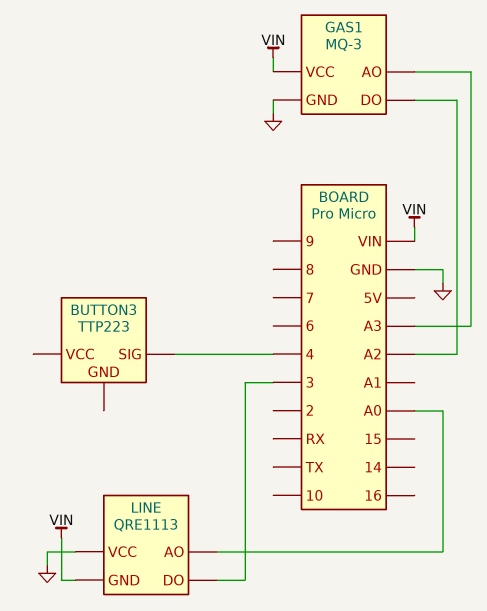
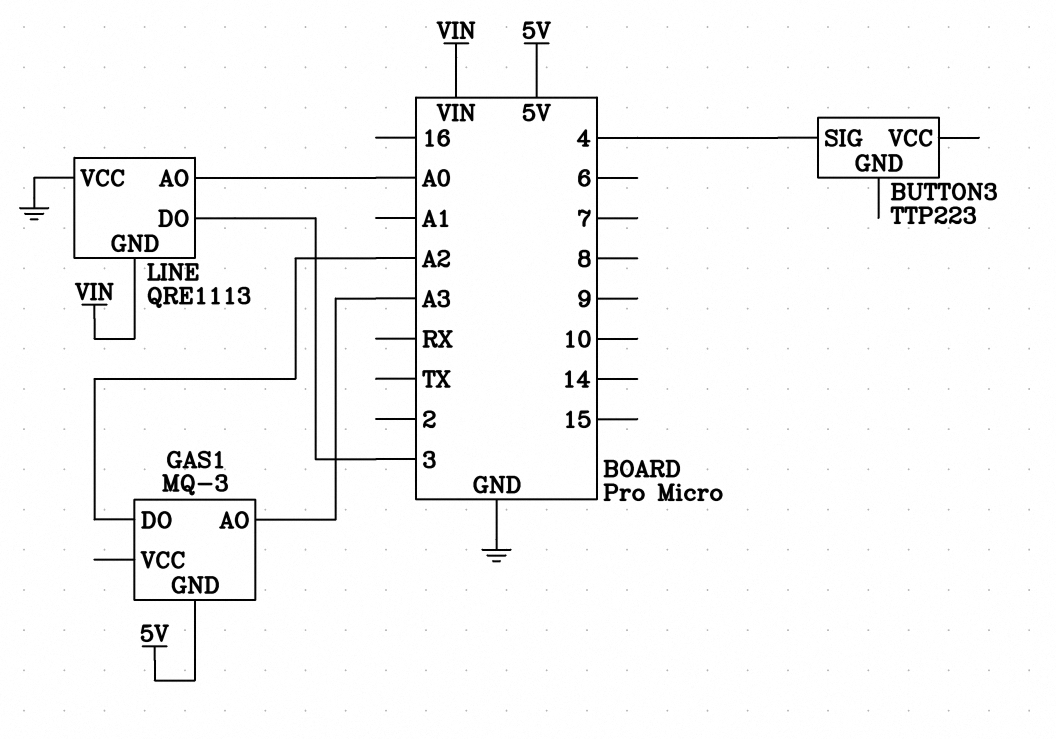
GAS1 pin GND: GND -> 5V
GAS1 pin VCC: VIN -> none

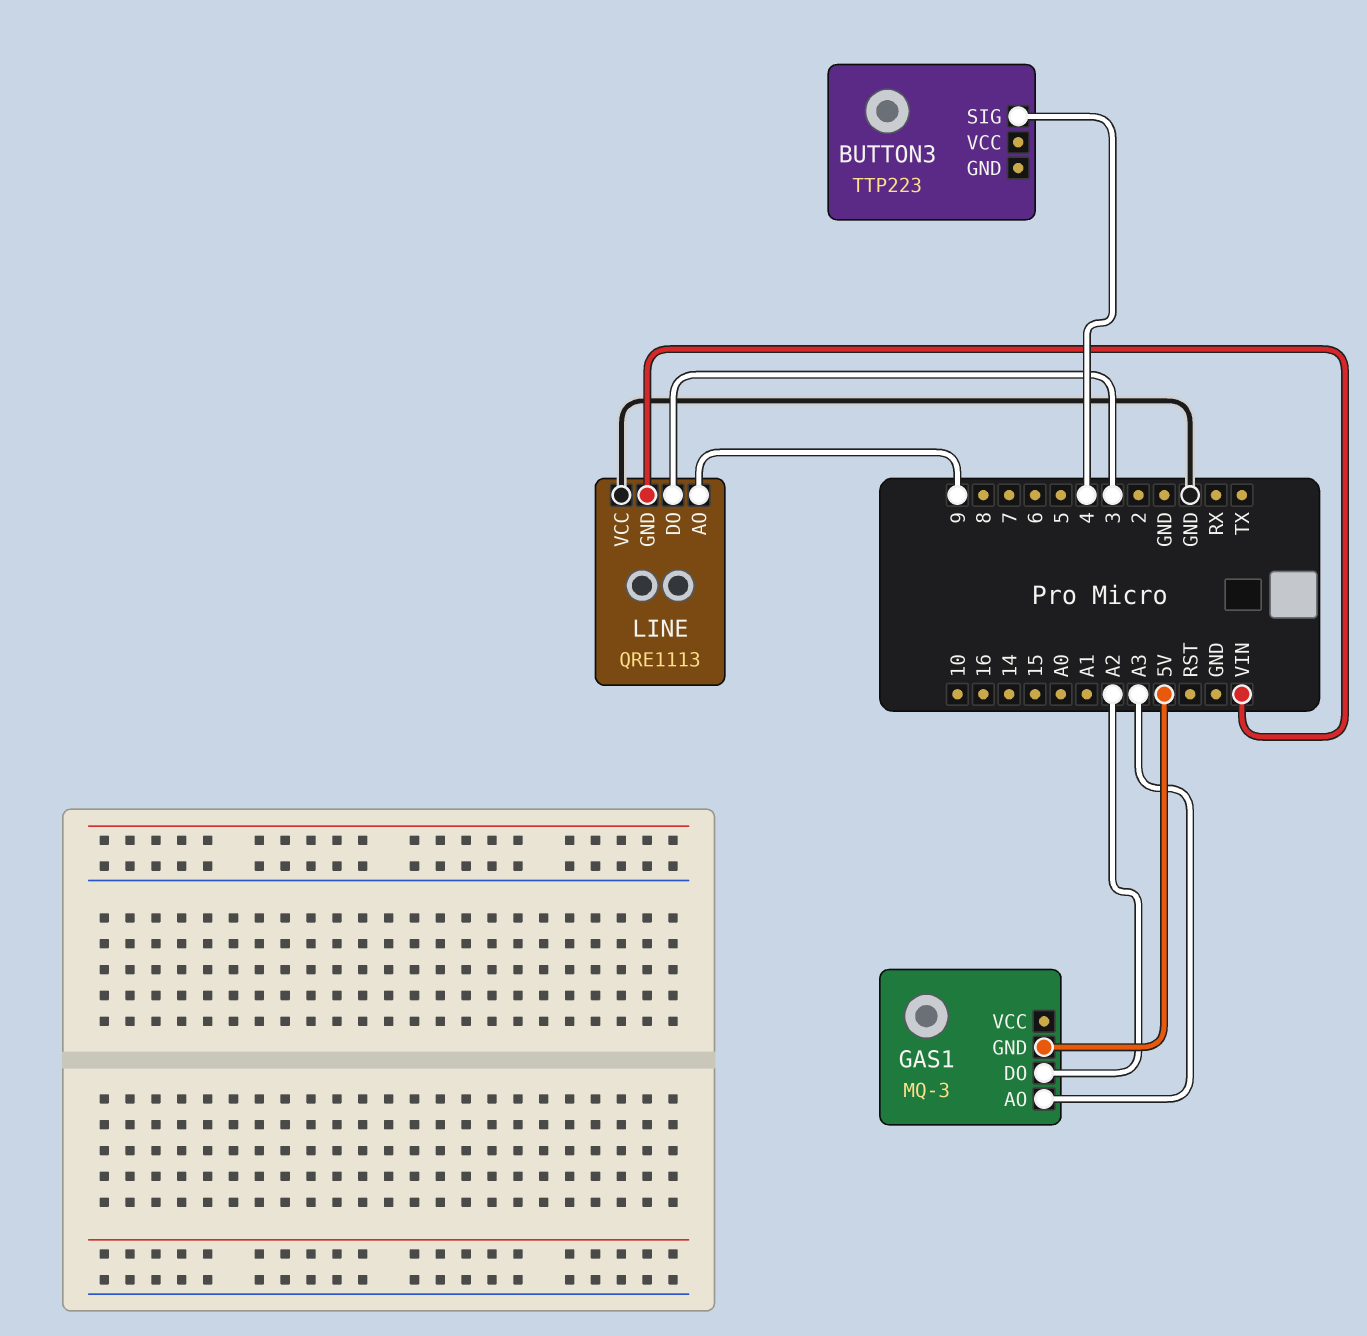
LINE pin AO: A0 -> 9

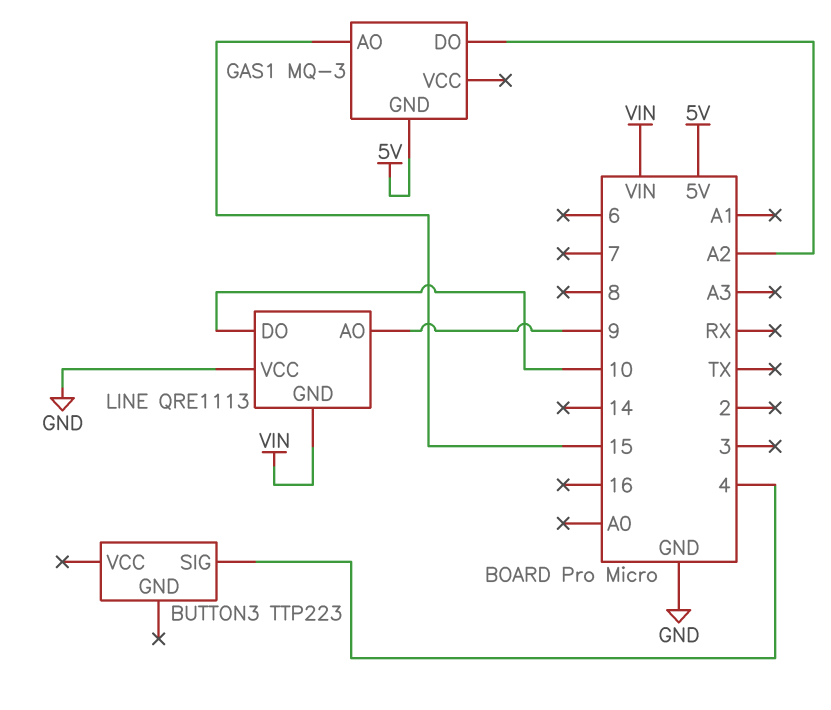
GAS1 pin AO: A3 -> 15
LINE pin DO: 3 -> 10

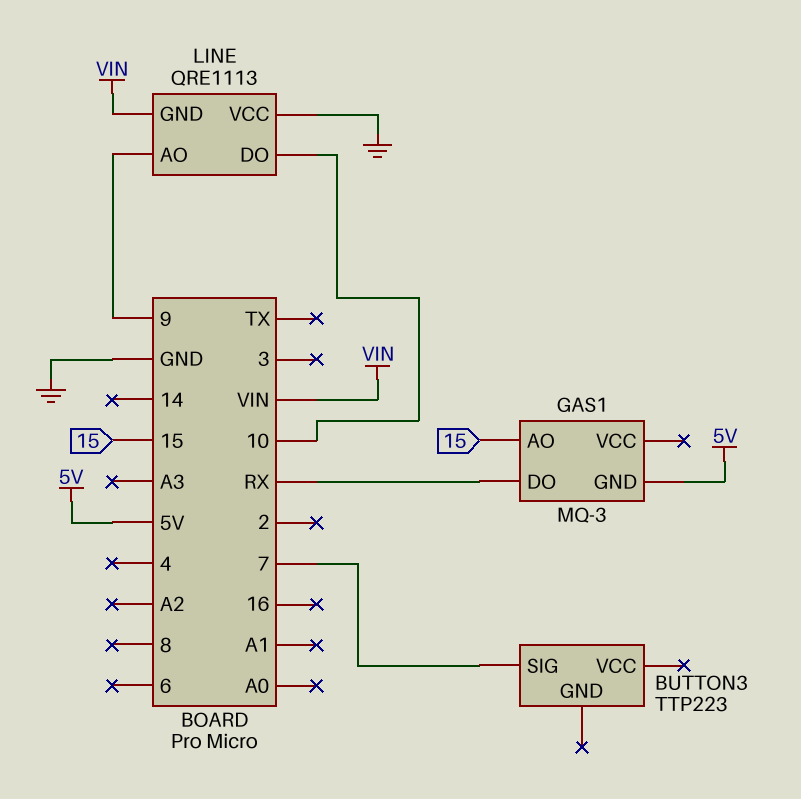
BUTTON3 pin SIG: 4 -> 7
GAS1 pin DO: A2 -> RX

